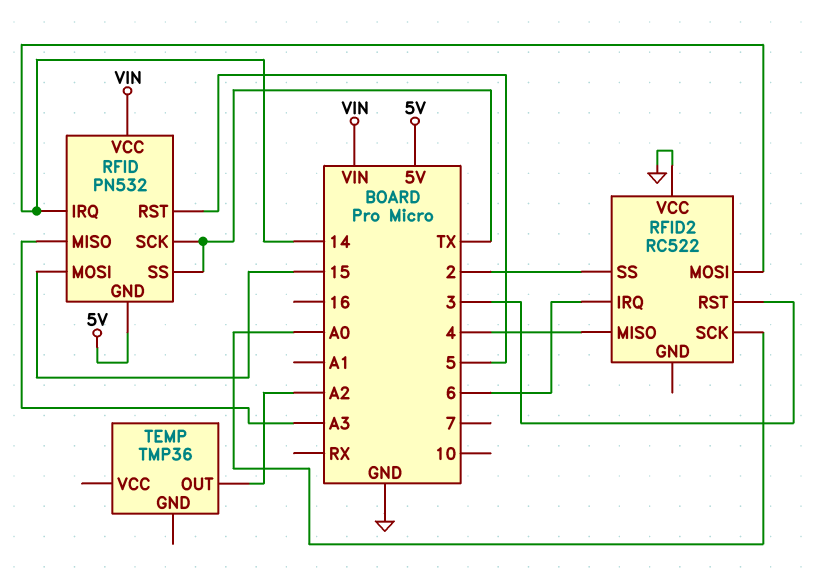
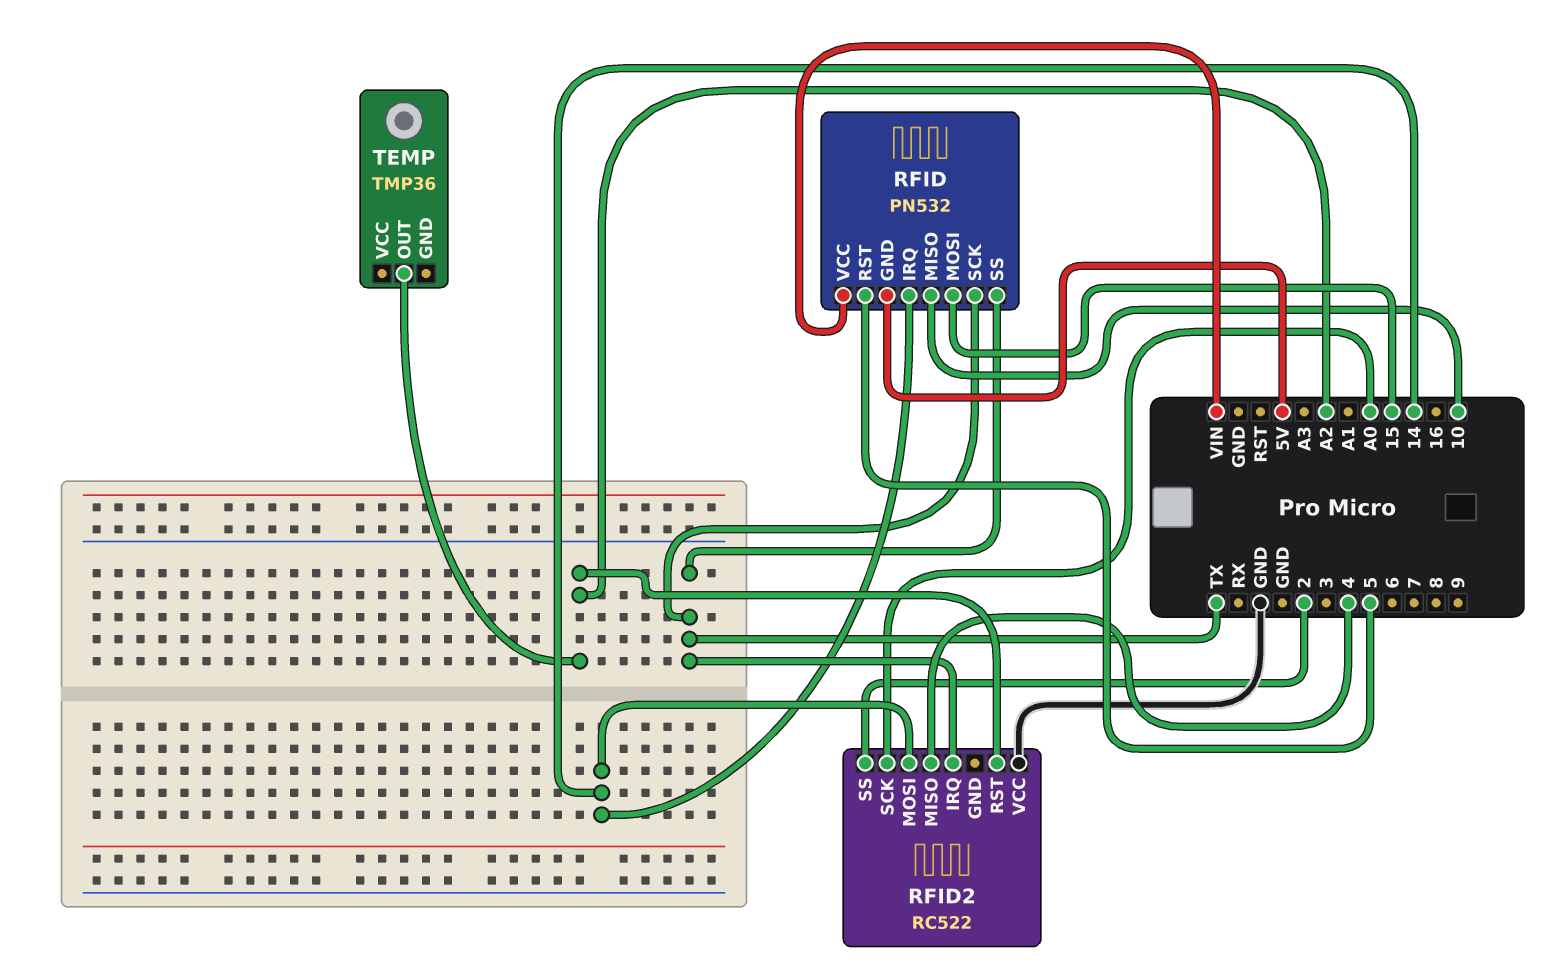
RFID pin MISO: A3 -> 10
RFID2 pin IRQ: 6 -> TX
RFID2 pin RST: 3 -> A2

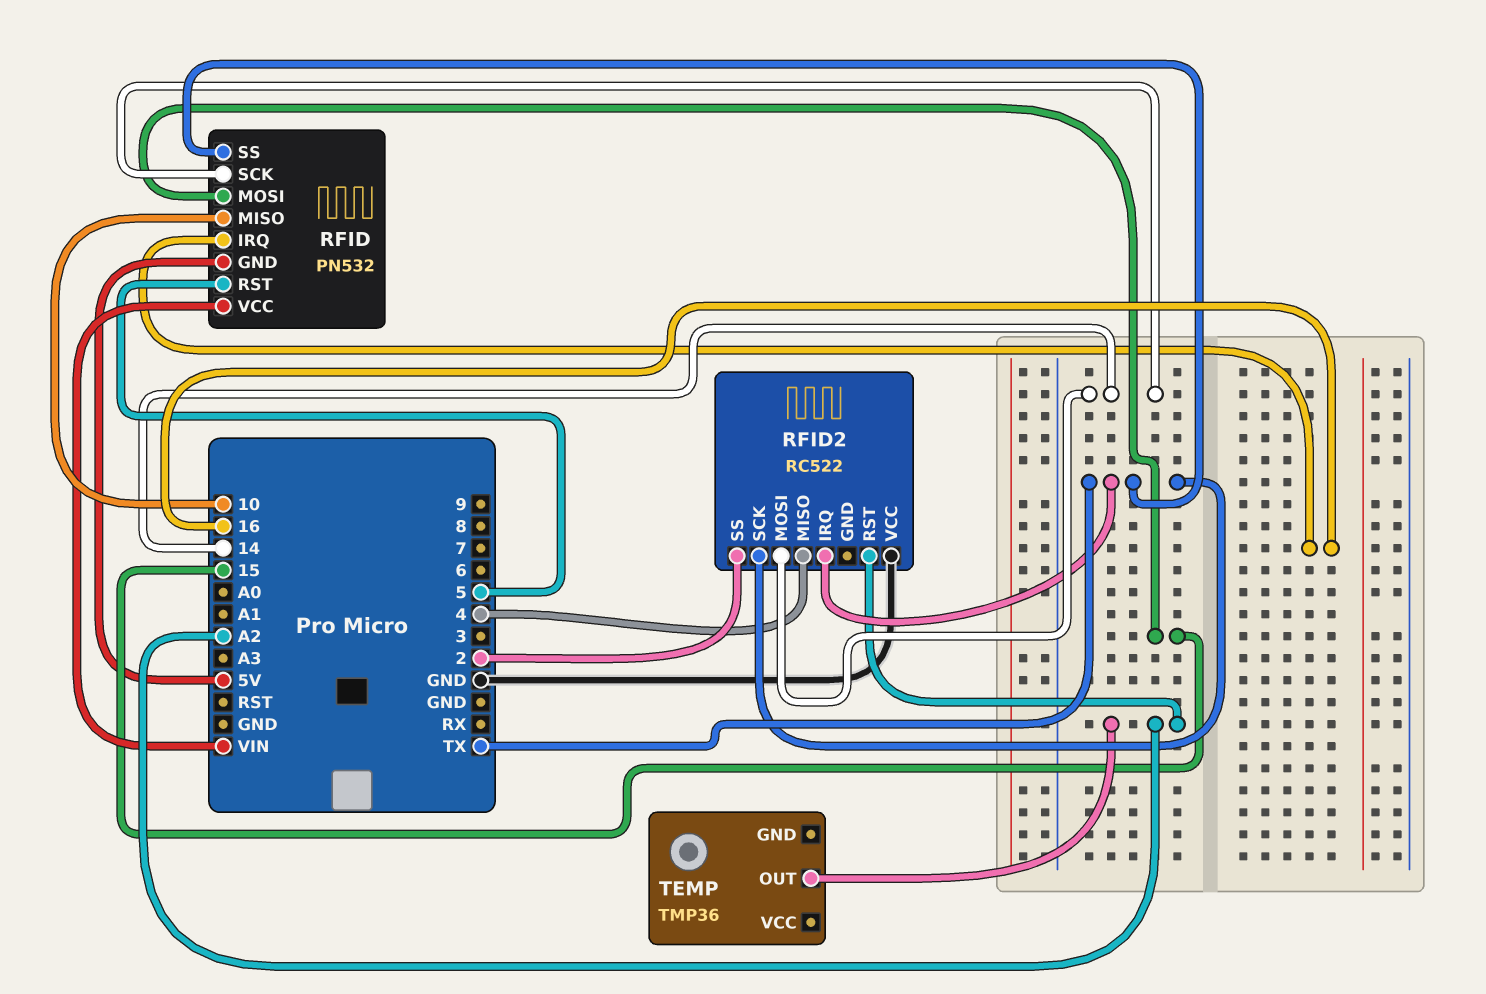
RFID pin IRQ: 14 -> 16
RFID pin SCK: TX -> 14
RFID2 pin SCK: A0 -> TX

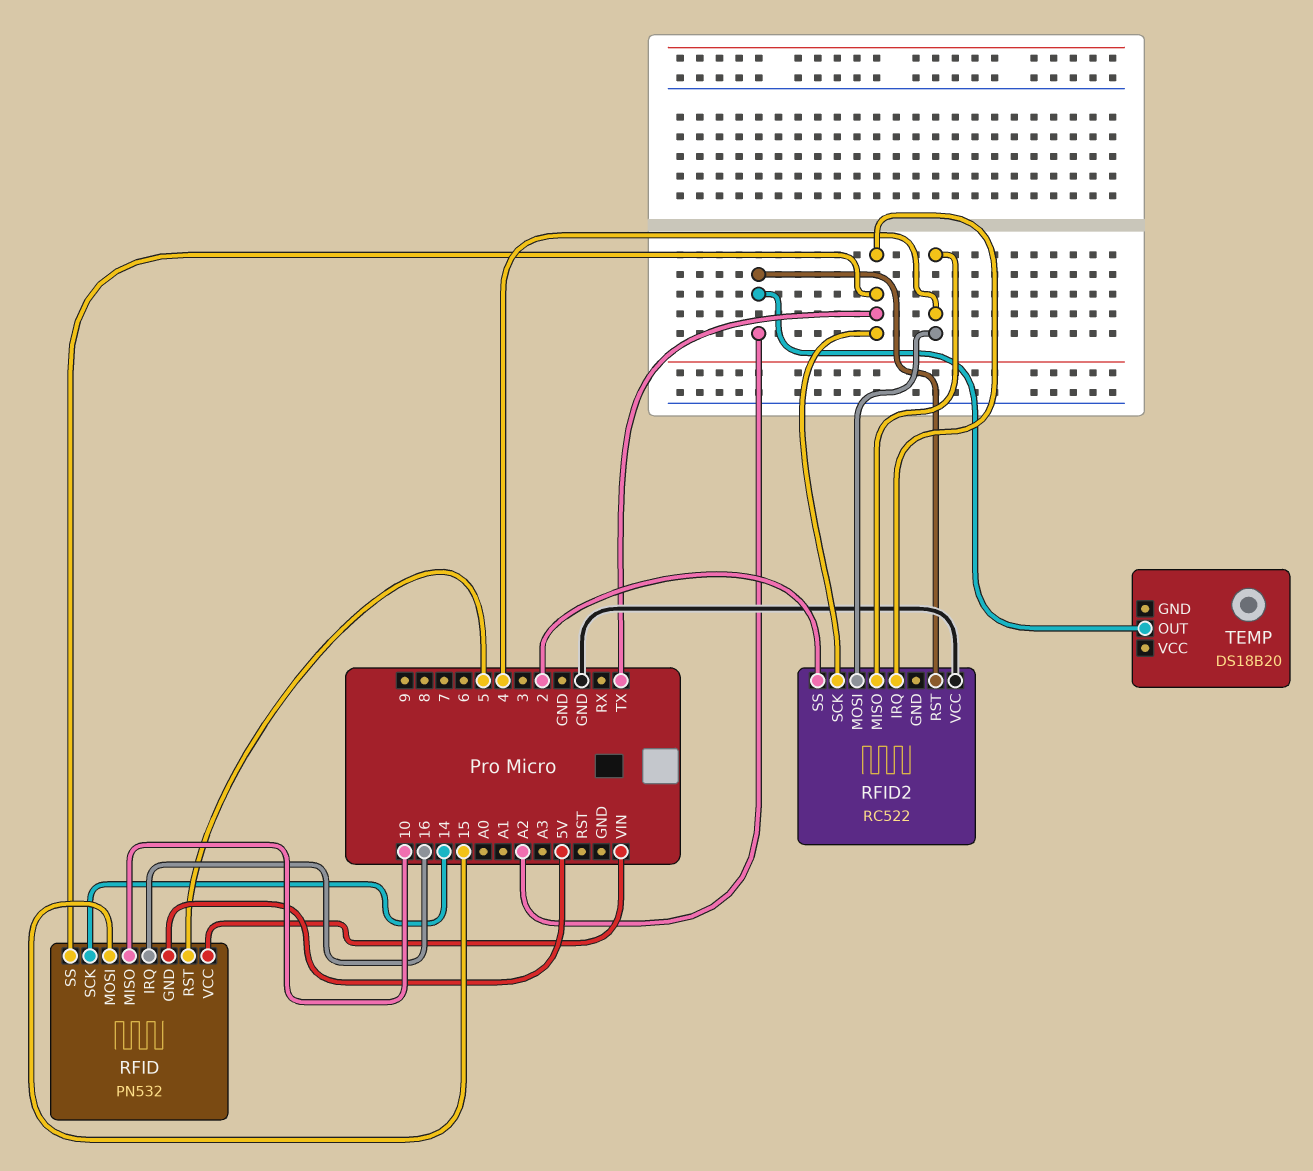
RFID2 pin MOSI: 14 -> 4
TEMP: TMP36 -> DS18B20

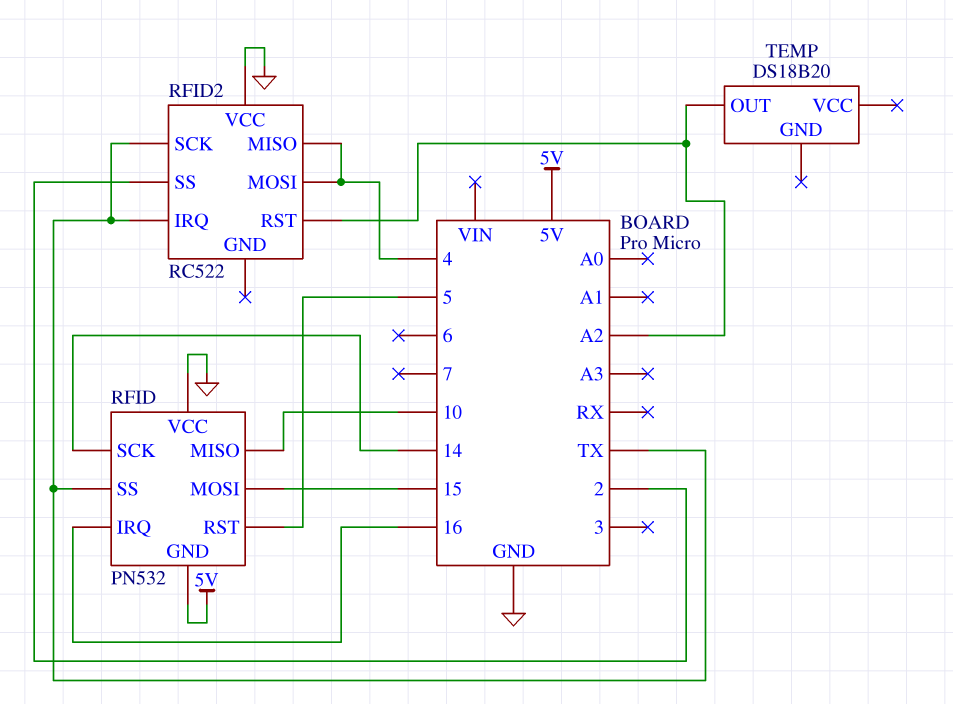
RFID pin VCC: VIN -> GND

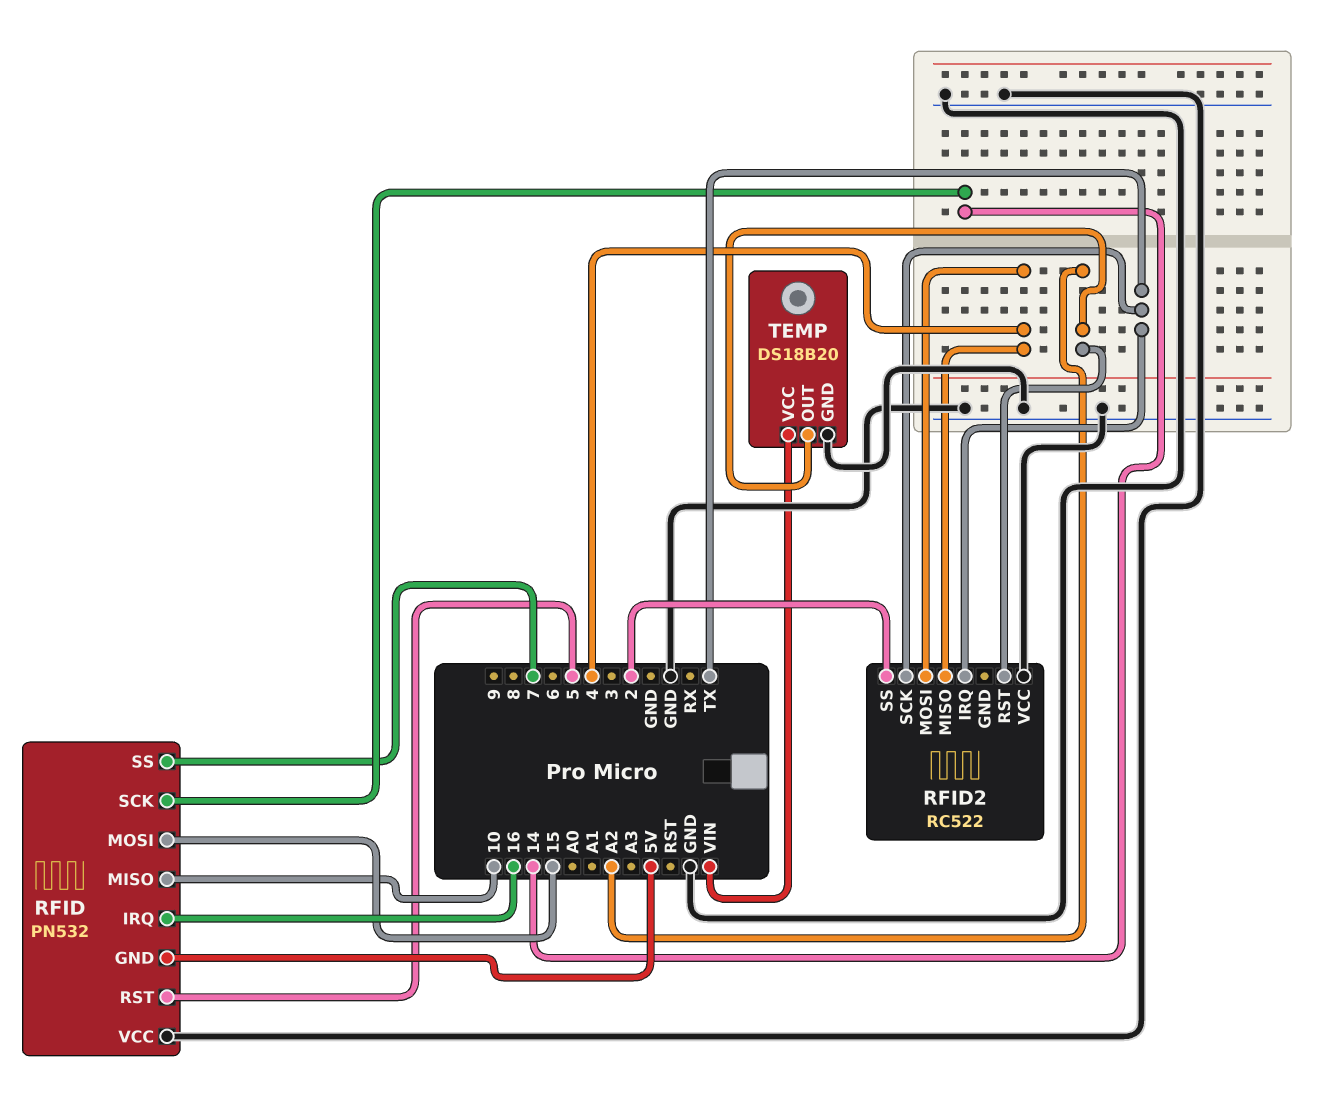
RFID pin SS: TX -> 7
TEMP pin GND: none -> GND
TEMP pin VCC: none -> VIN

